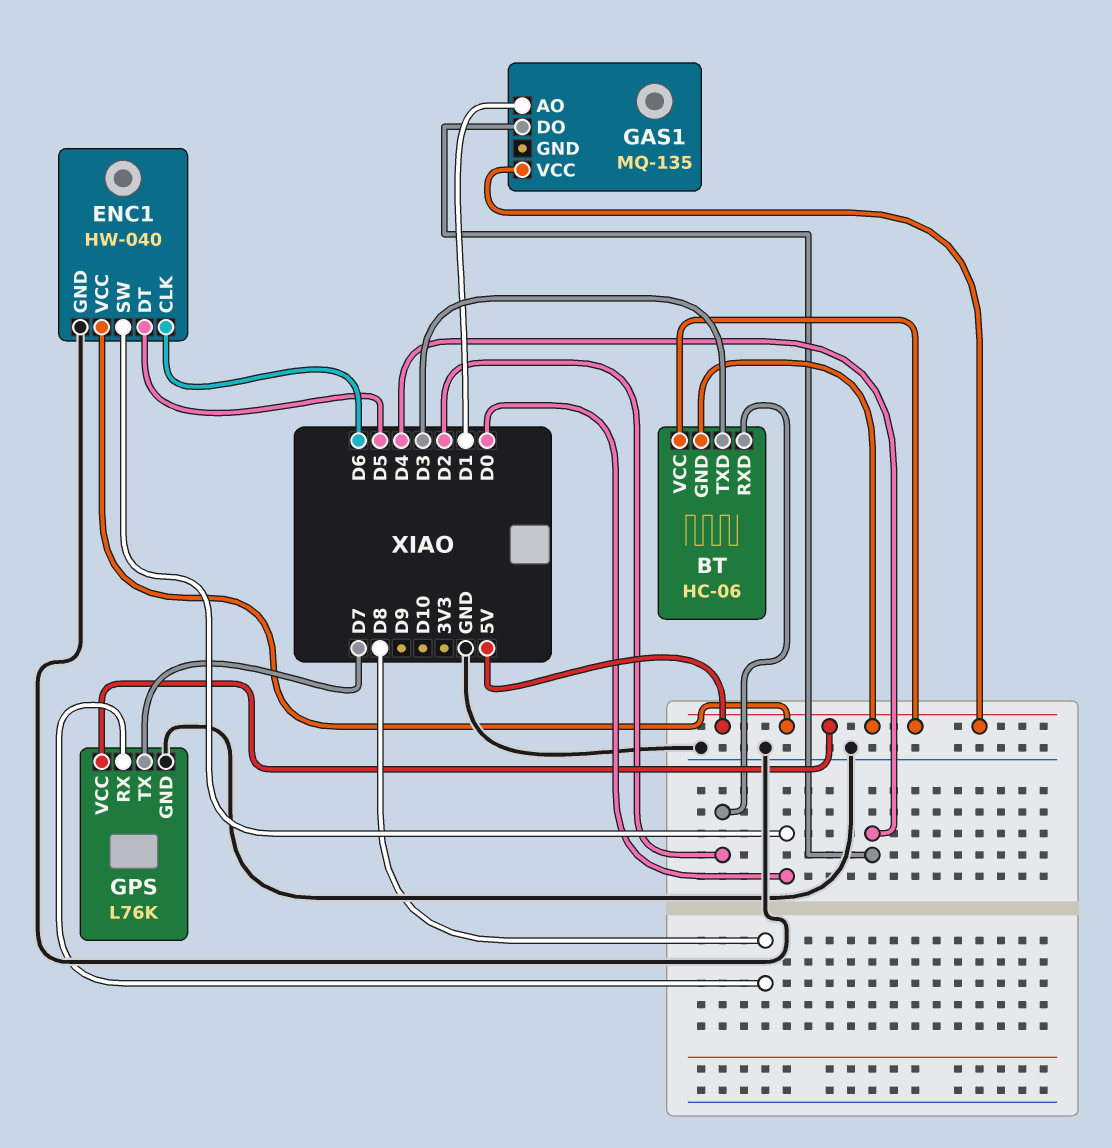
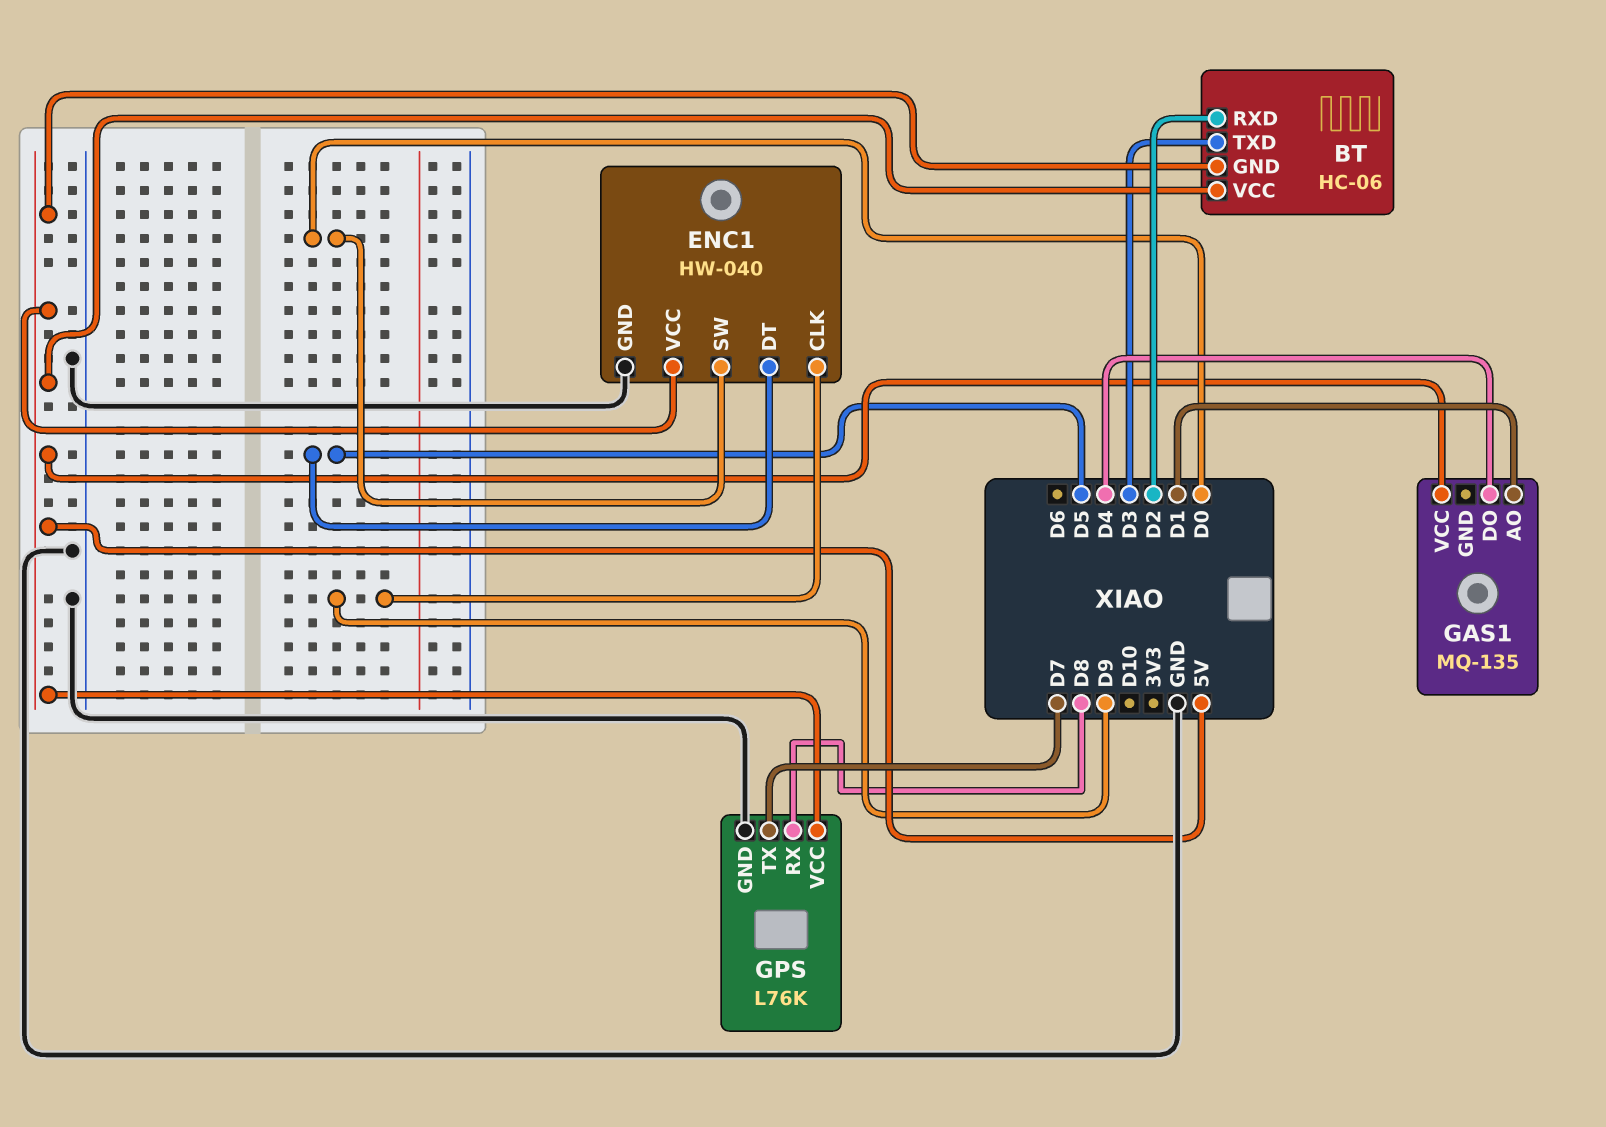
ENC1 pin CLK: D6 -> D9

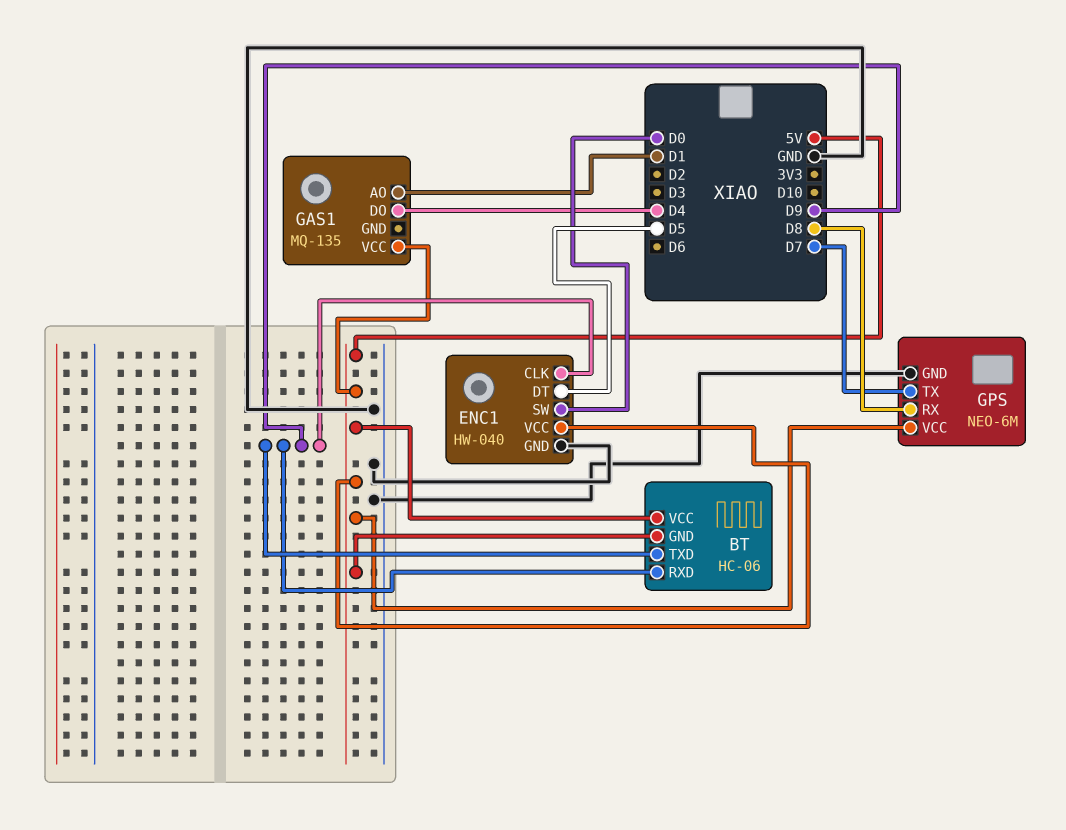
BT pin RXD: D2 -> D9
BT pin TXD: D3 -> D9
GPS: L76K -> NEO-6M

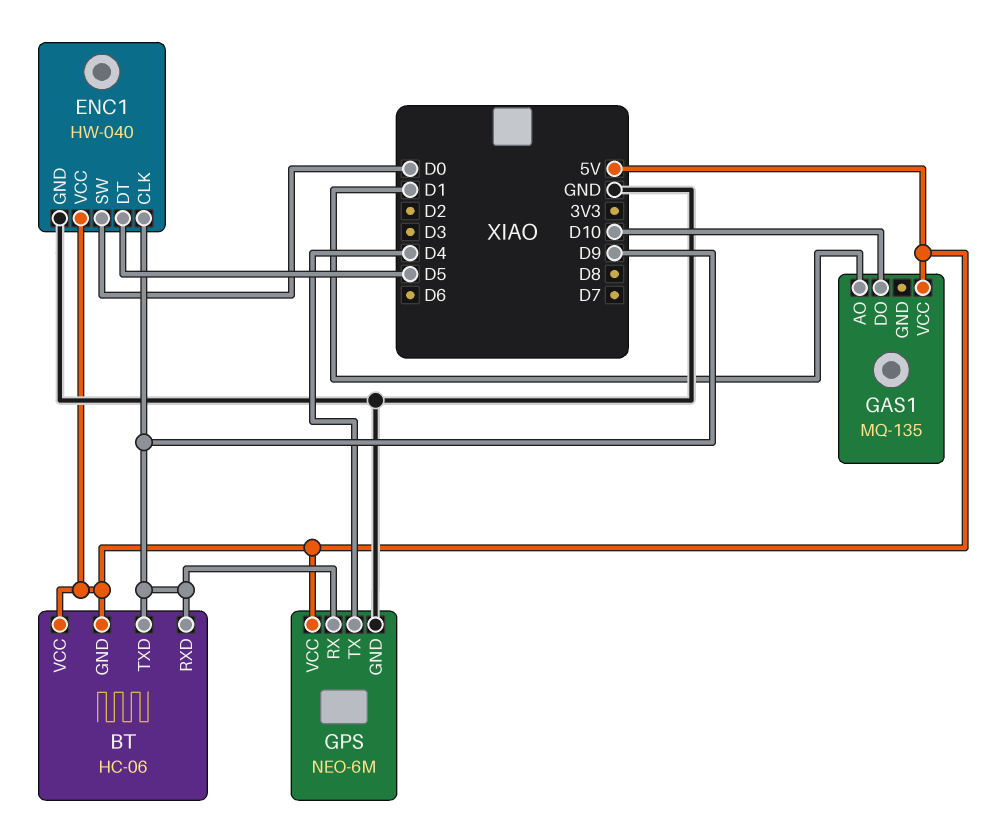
GAS1 pin DO: D4 -> D10
GPS pin RX: D8 -> D9
GPS pin TX: D7 -> D4

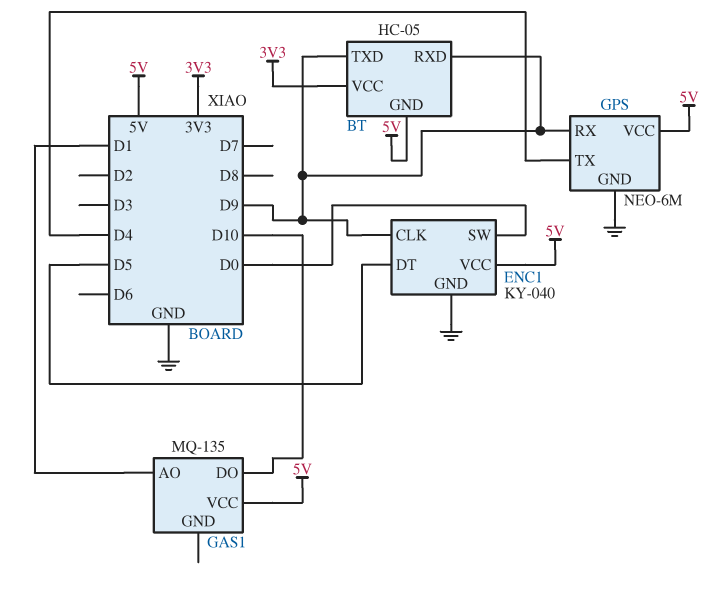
BT: HC-06 -> HC-05
BT pin VCC: 5V -> 3V3
ENC1: HW-040 -> KY-040

